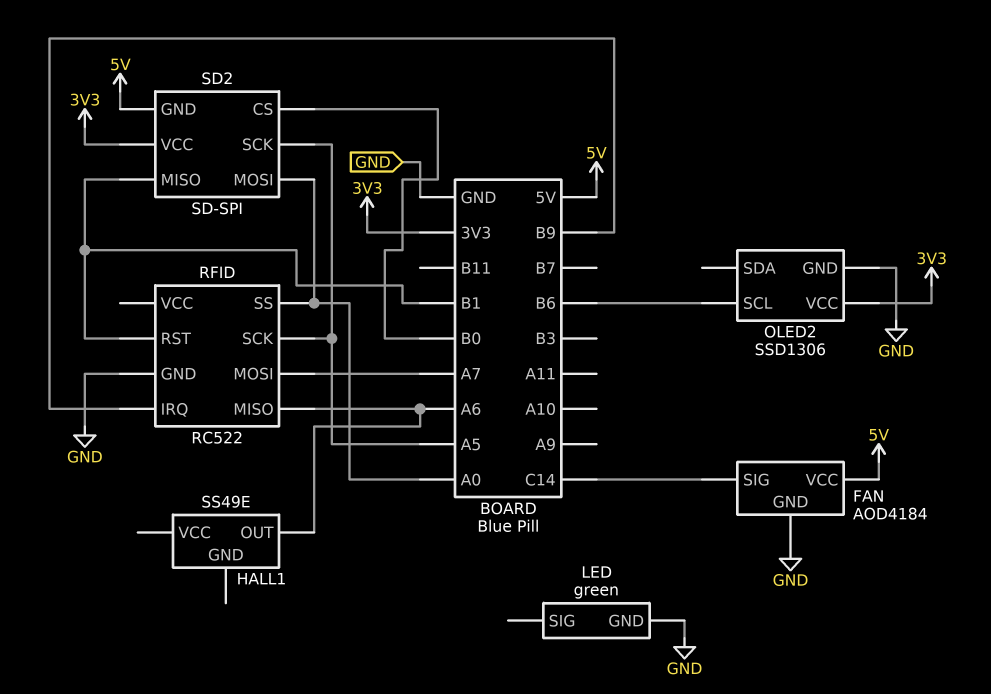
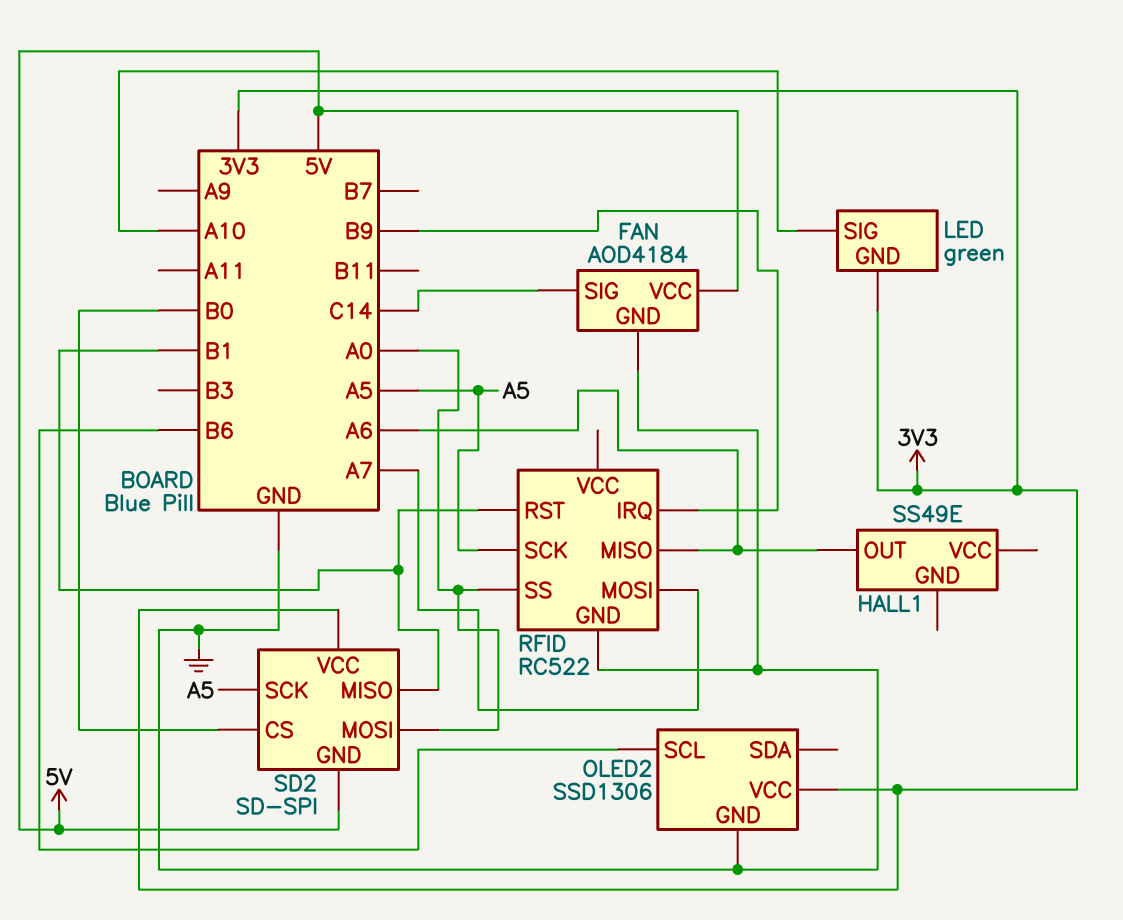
LED pin GND: GND -> 3V3
LED pin SIG: none -> A10

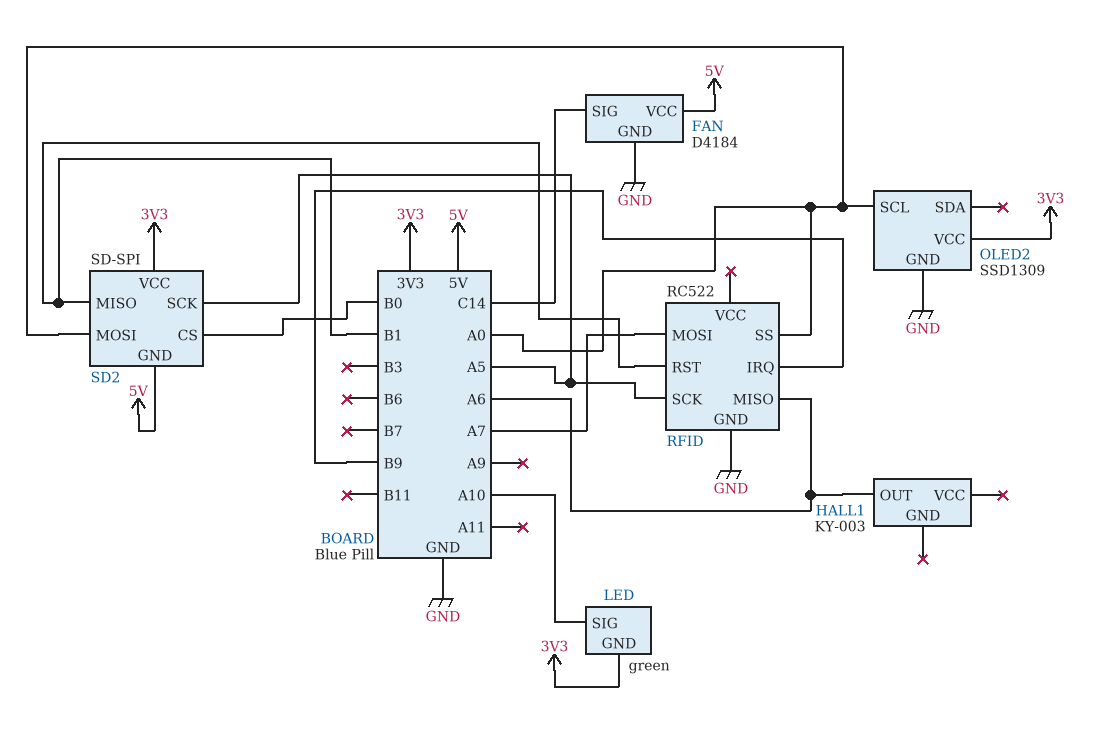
FAN: AOD4184 -> D4184
HALL1: SS49E -> KY-003
OLED2: SSD1306 -> SSD1309
OLED2 pin SCL: B6 -> A0

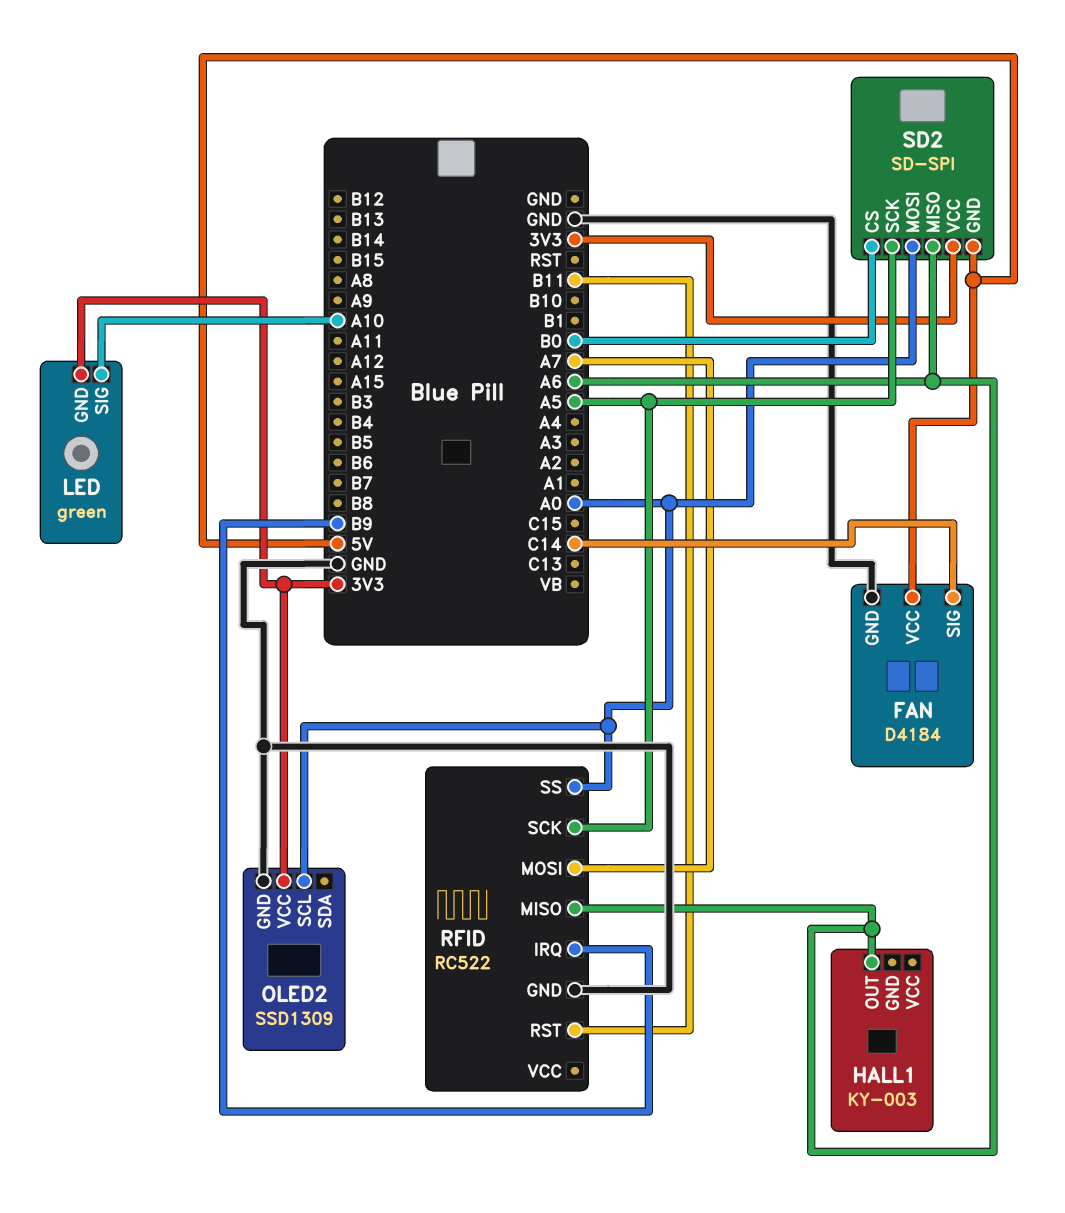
RFID pin RST: B1 -> B11
SD2 pin MISO: B1 -> A6

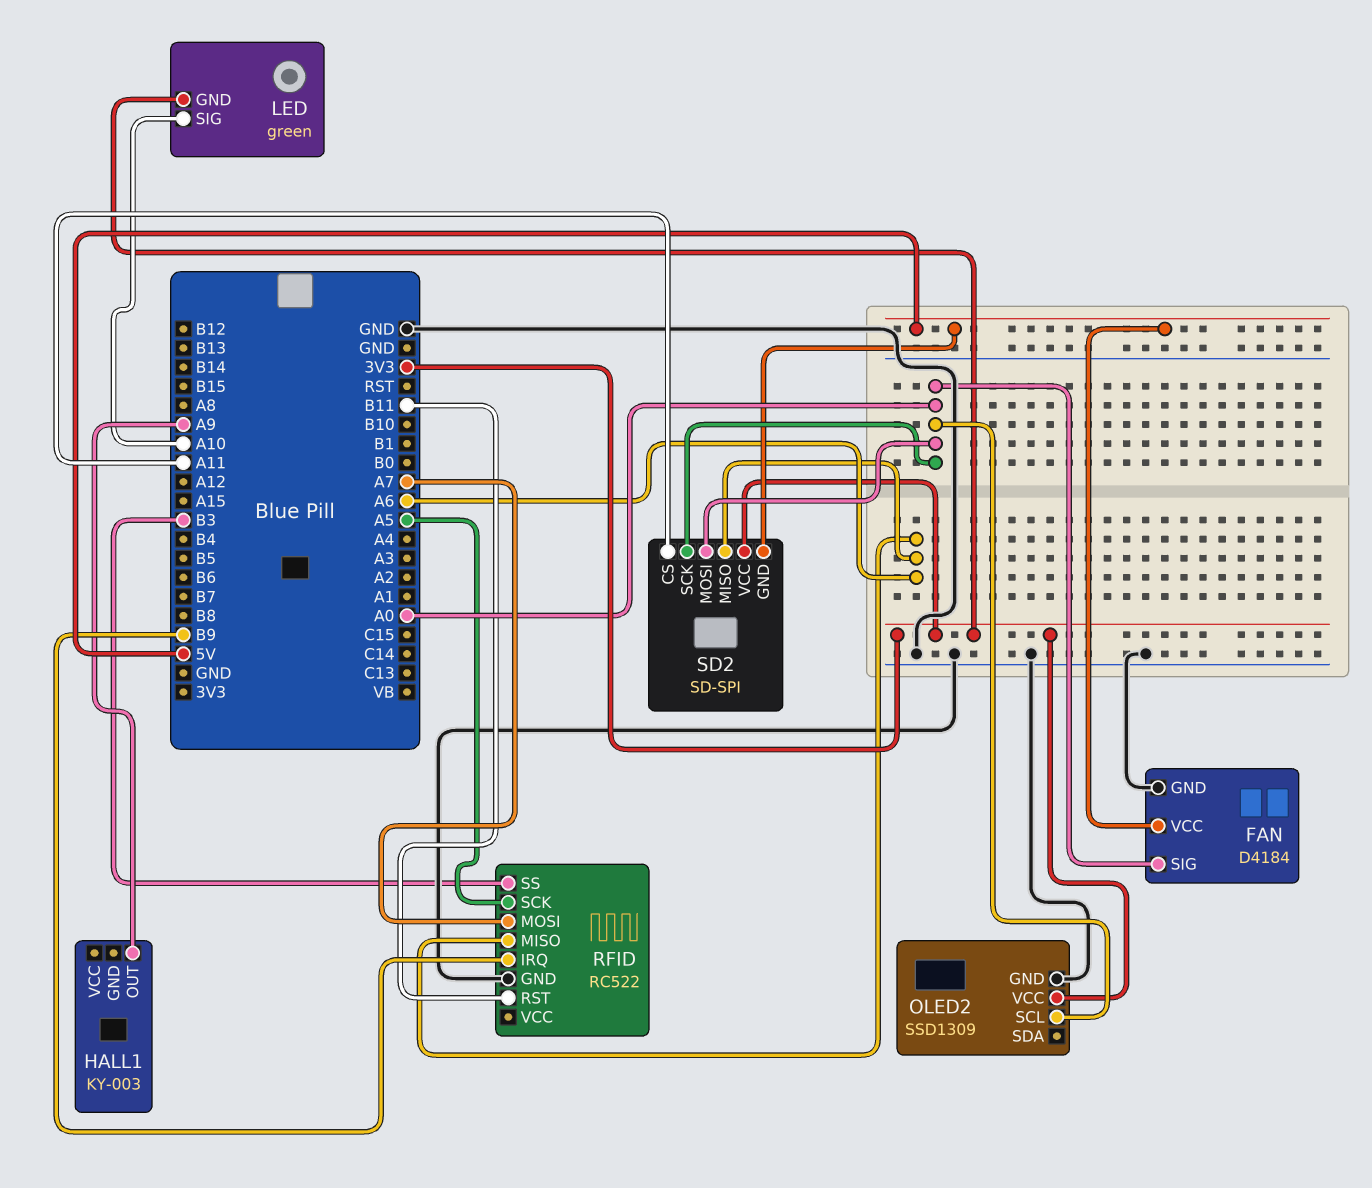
FAN pin SIG: C14 -> A0
HALL1 pin OUT: A6 -> A9
RFID pin SS: A0 -> B3
SD2 pin CS: B0 -> A11
SD2 pin SCK: A5 -> A0

